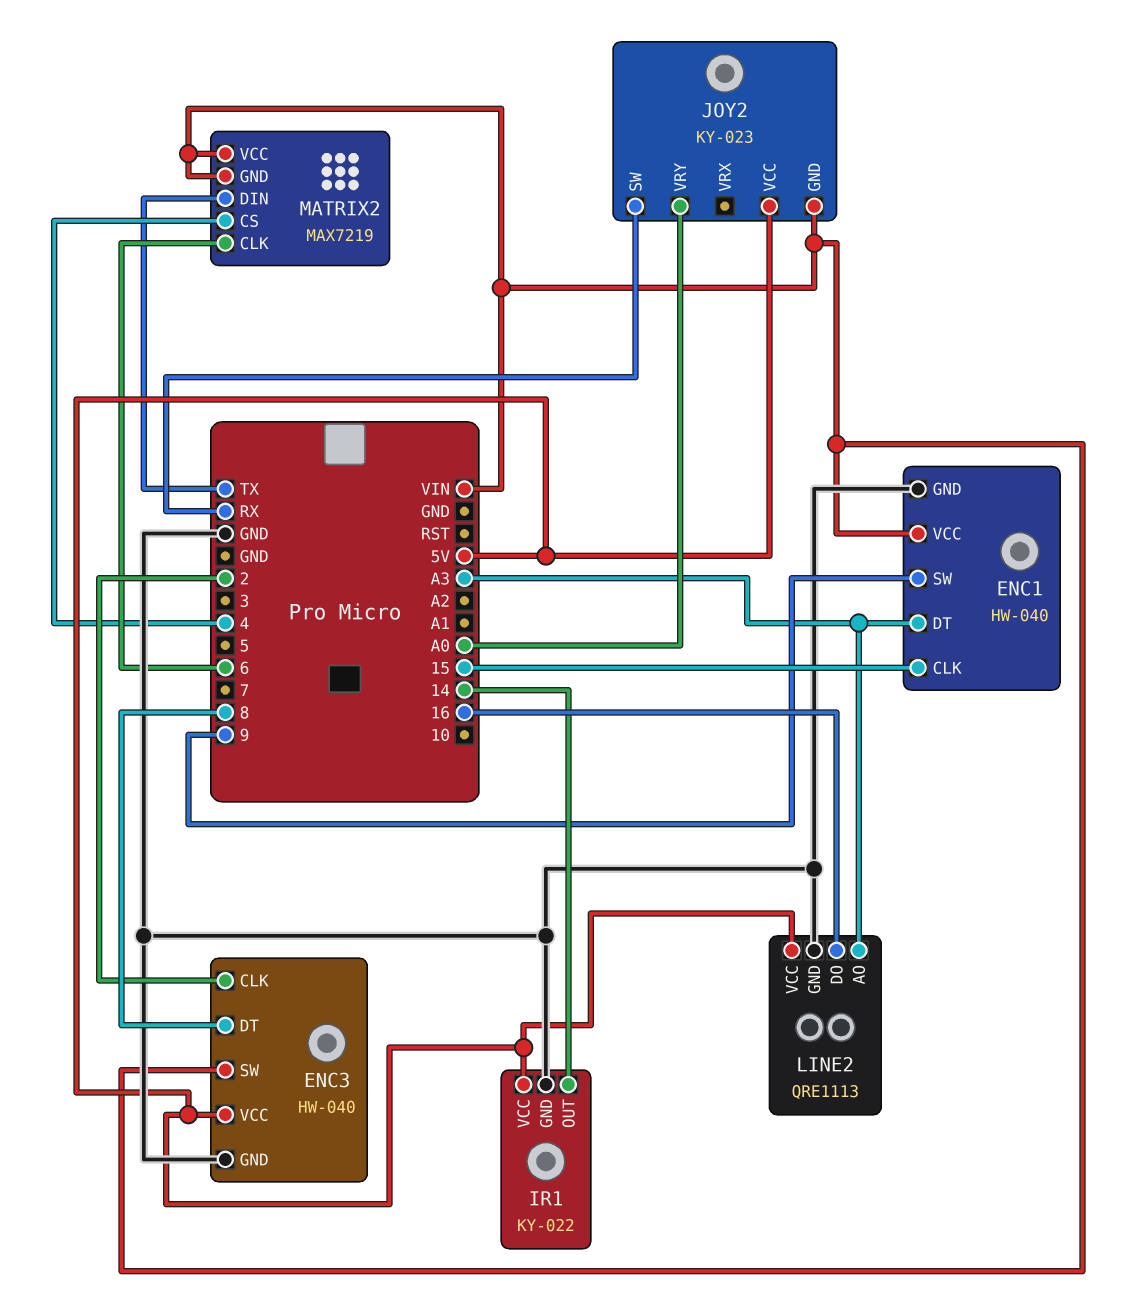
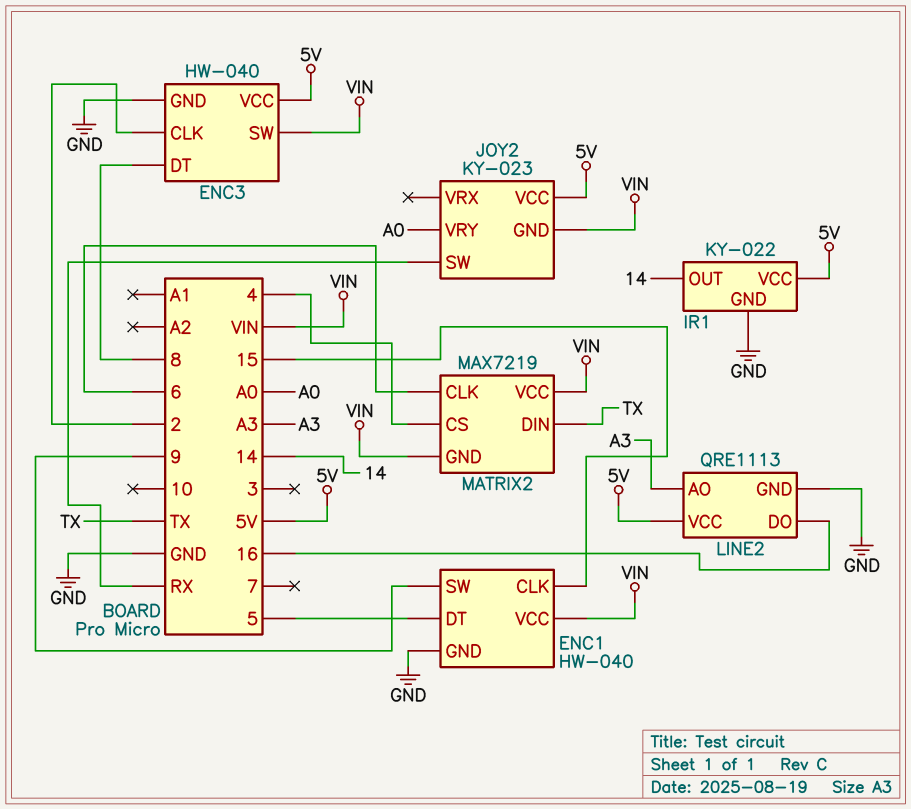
ENC1 pin DT: A3 -> 5

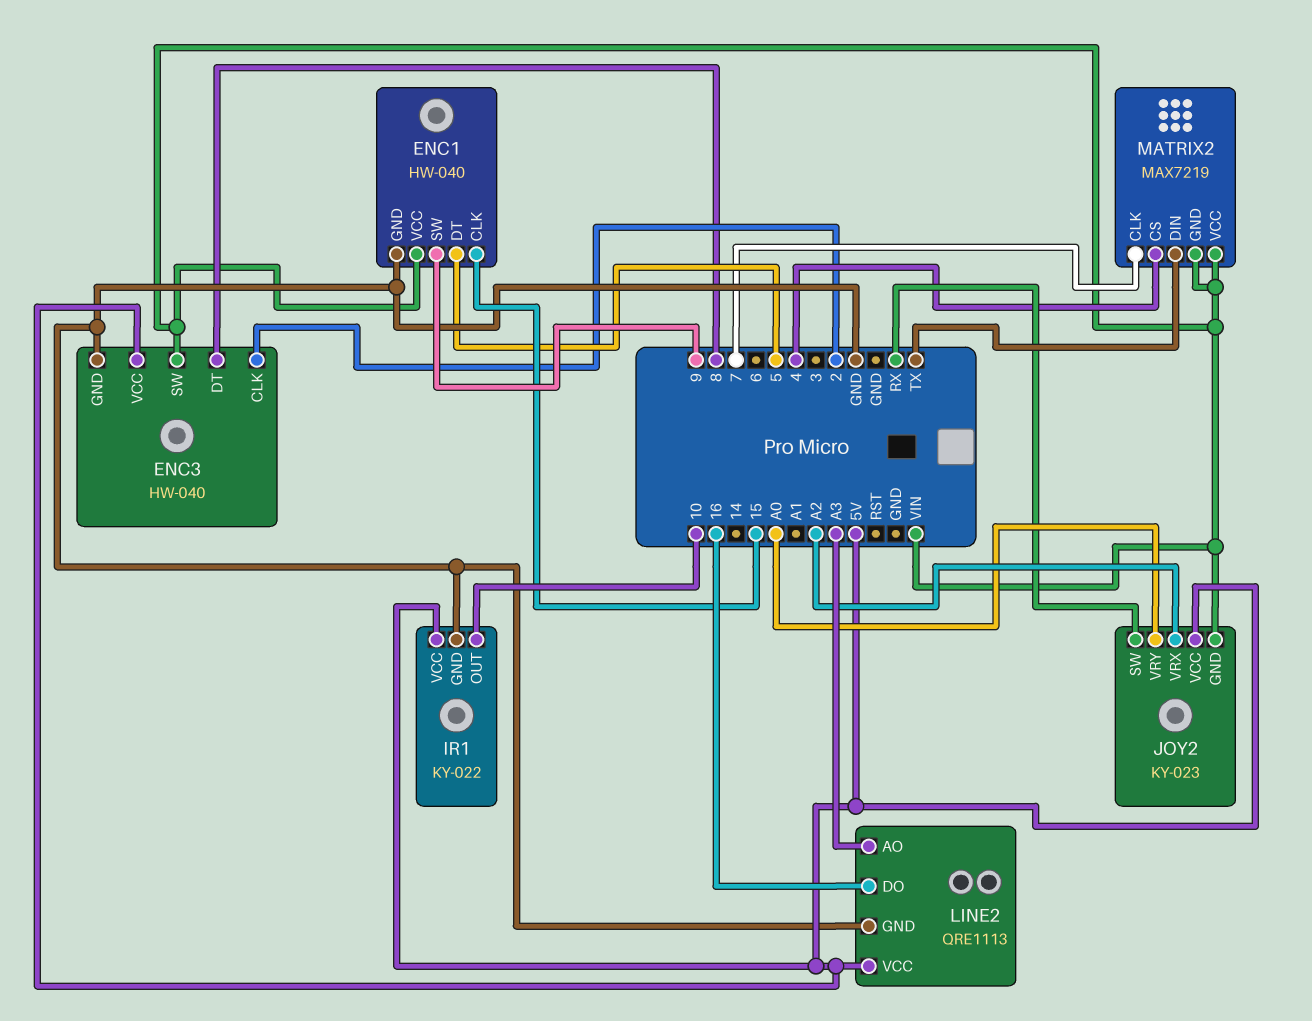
IR1 pin OUT: 14 -> 10
JOY2 pin VRX: none -> A2
MATRIX2 pin CLK: 6 -> 7

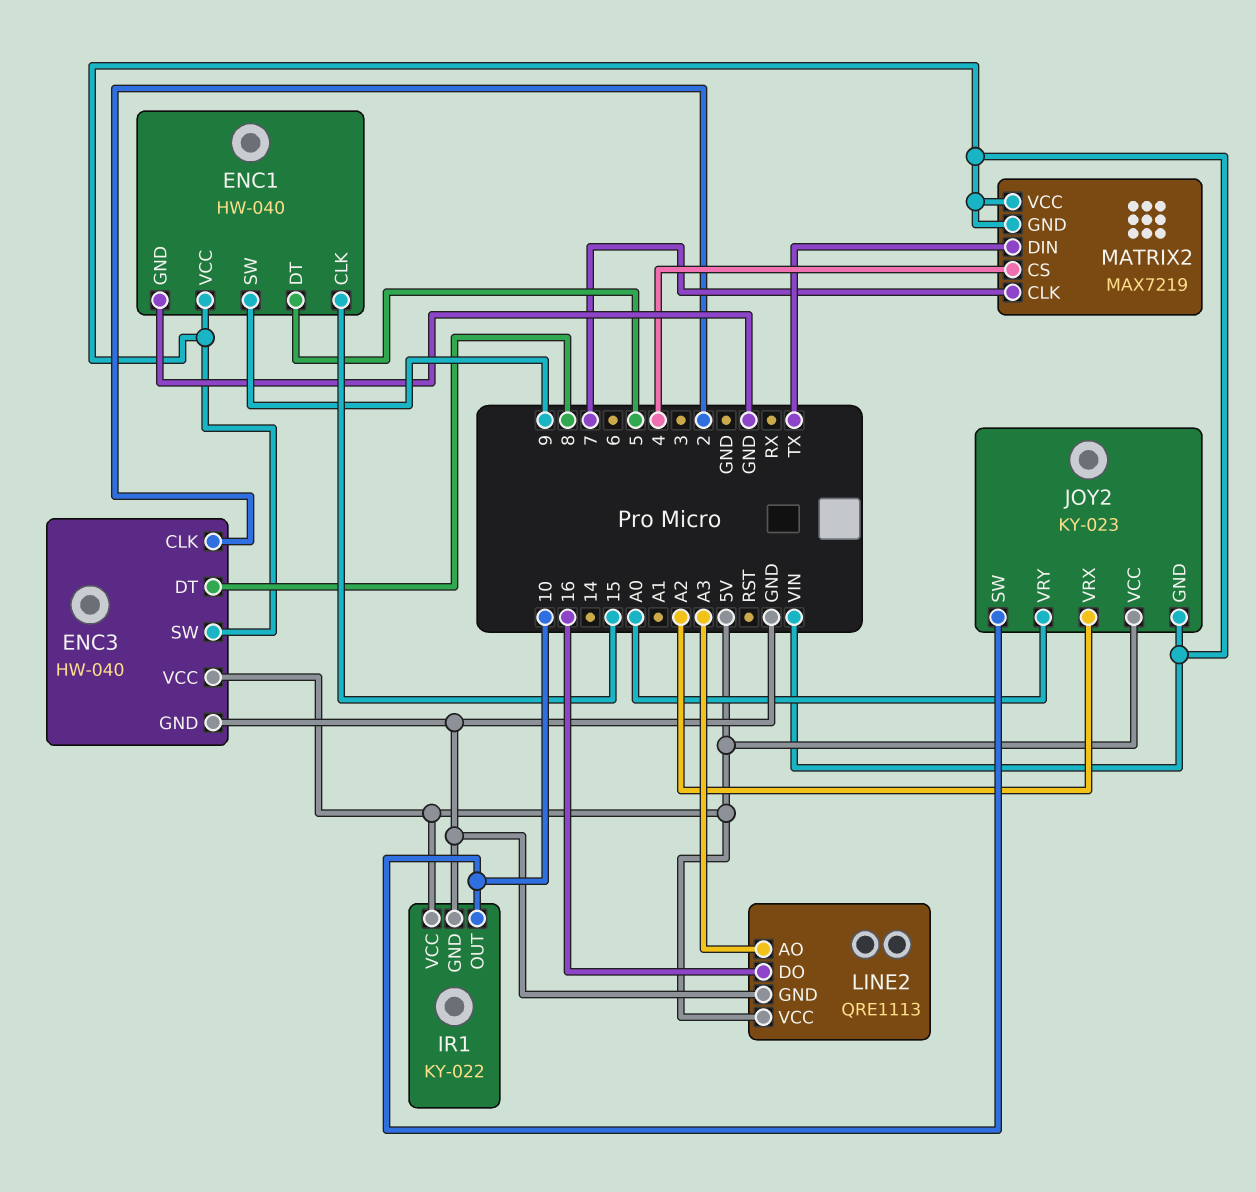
JOY2 pin SW: RX -> 10

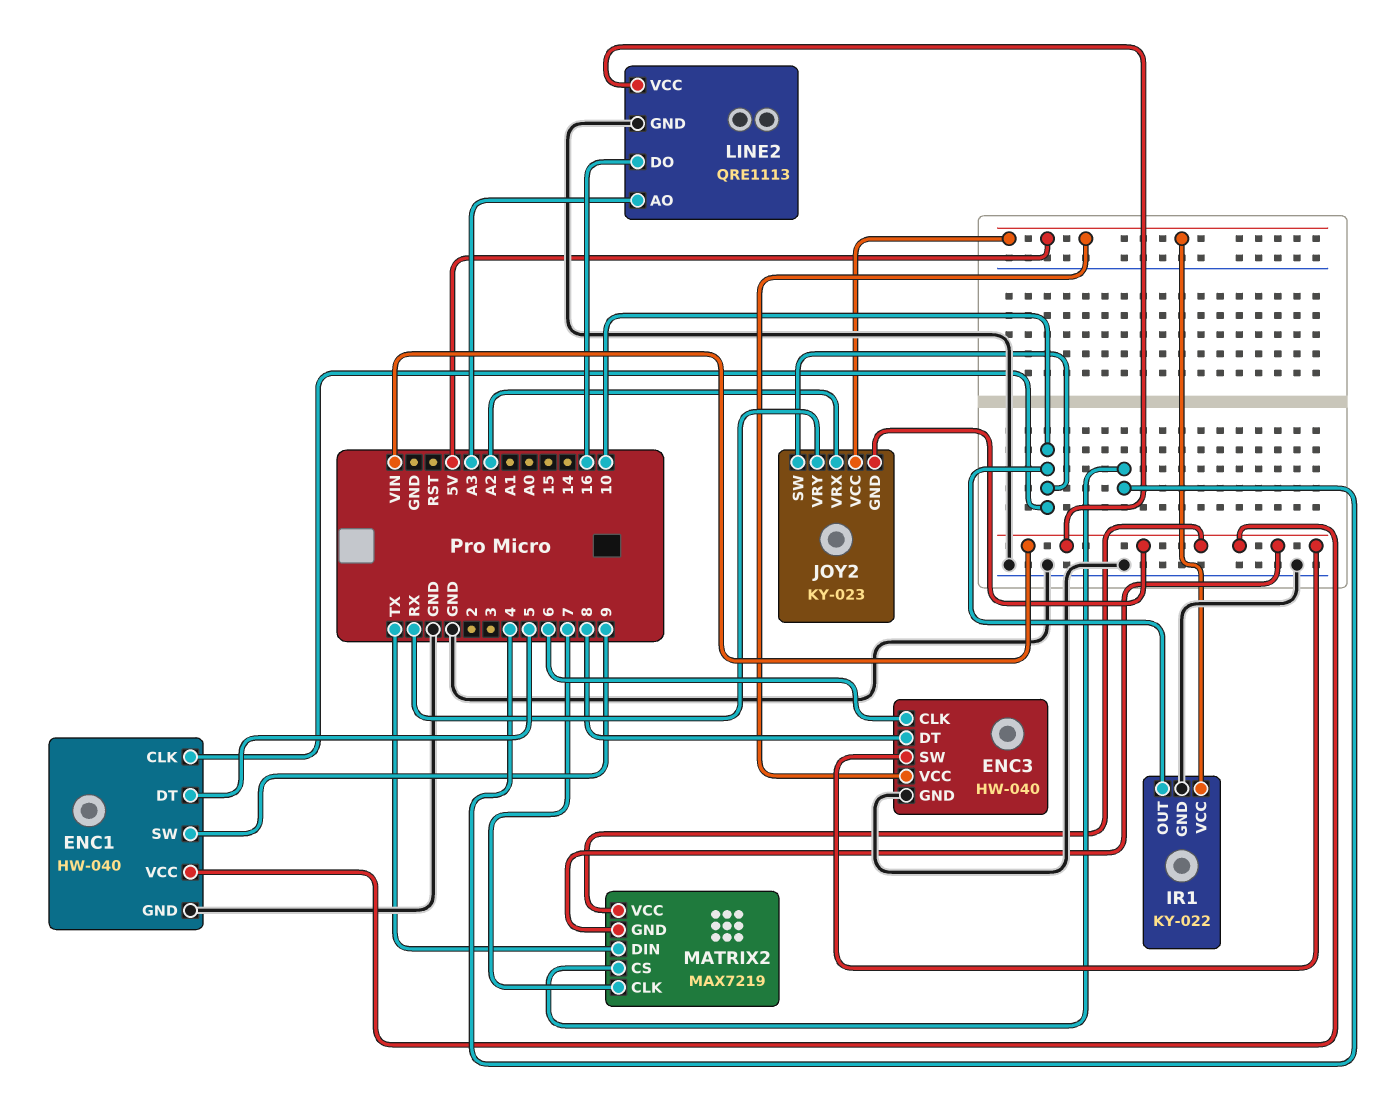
ENC1 pin CLK: 15 -> 10
ENC3 pin CLK: 2 -> 6
JOY2 pin VRY: A0 -> RX
LINE2 pin VCC: 5V -> VIN

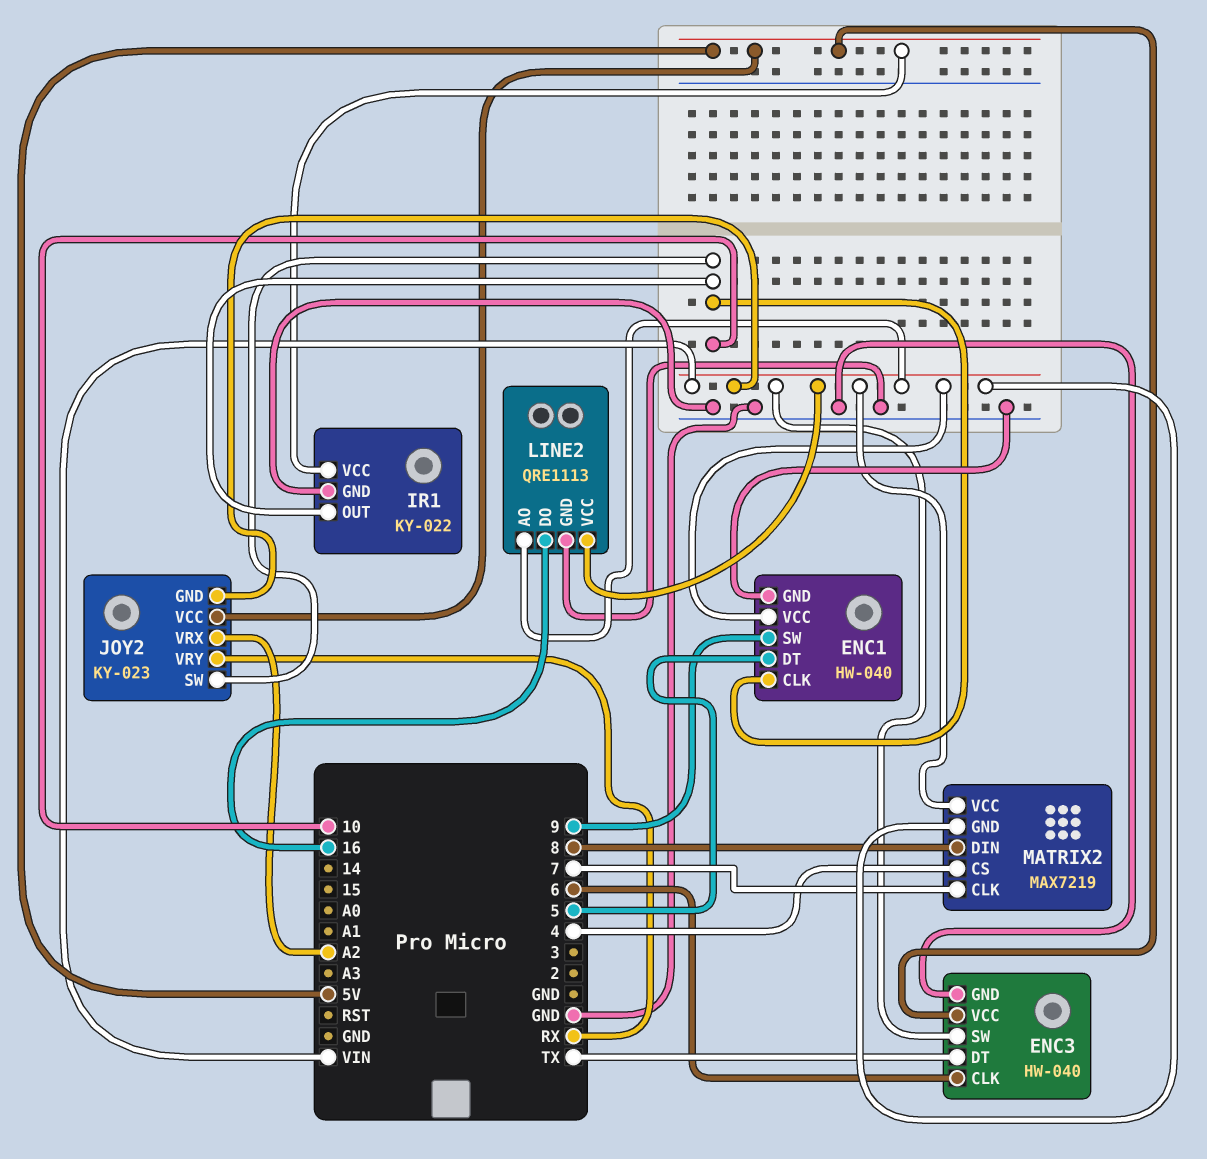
ENC3 pin DT: 8 -> TX
LINE2 pin AO: A3 -> VIN
MATRIX2 pin DIN: TX -> 8

